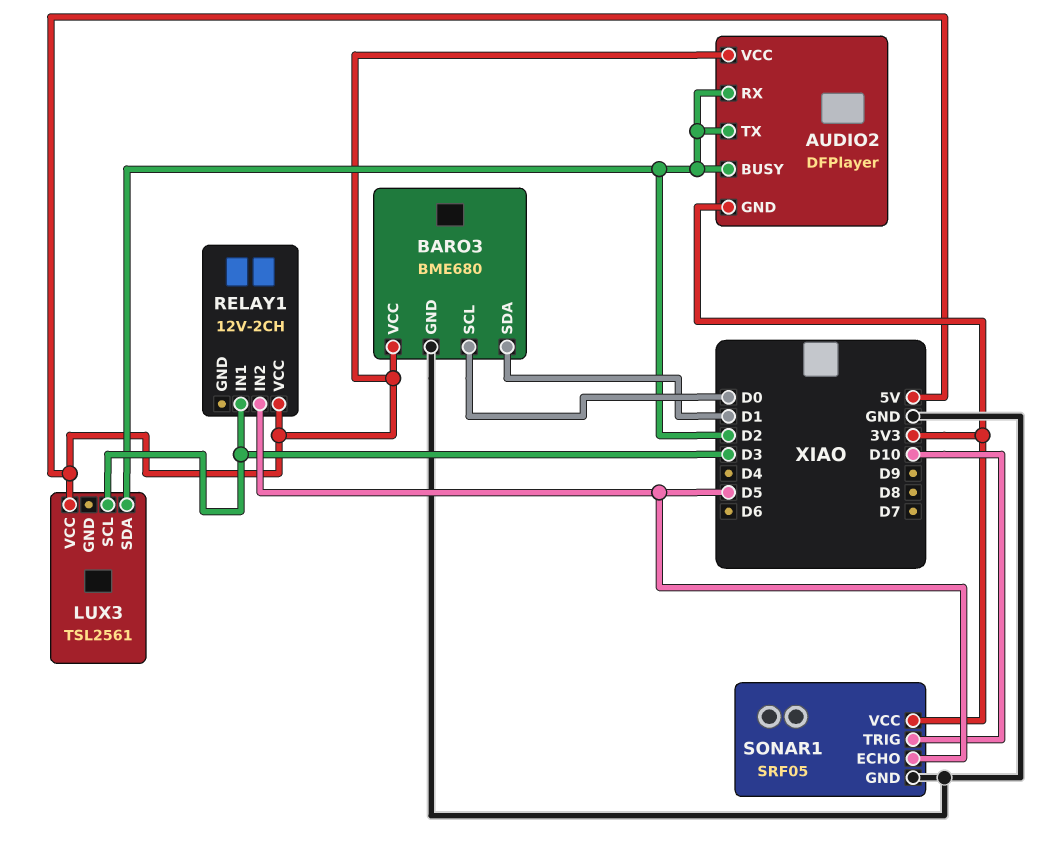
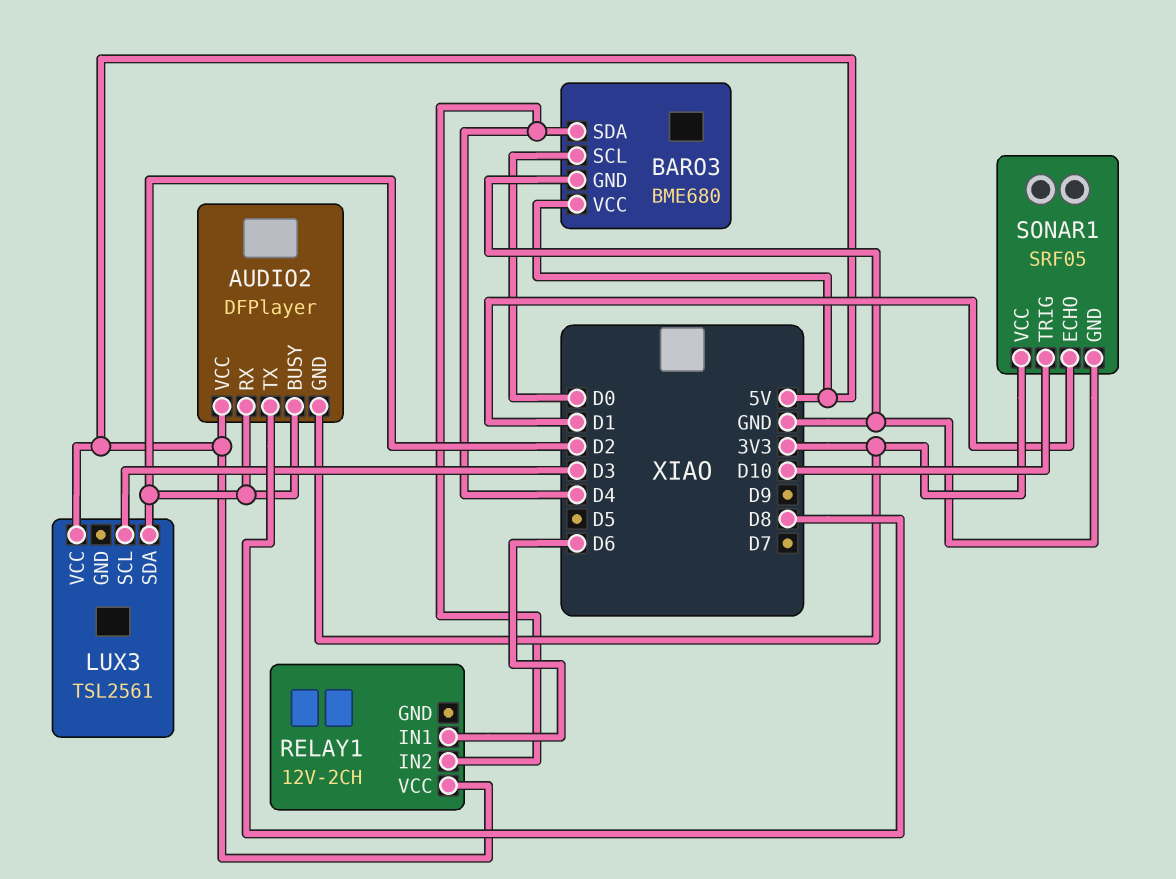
AUDIO2 pin TX: D2 -> D8
BARO3 pin SDA: D1 -> D4
RELAY1 pin IN1: D3 -> D6
RELAY1 pin IN2: D5 -> D4
SONAR1 pin ECHO: D5 -> D1

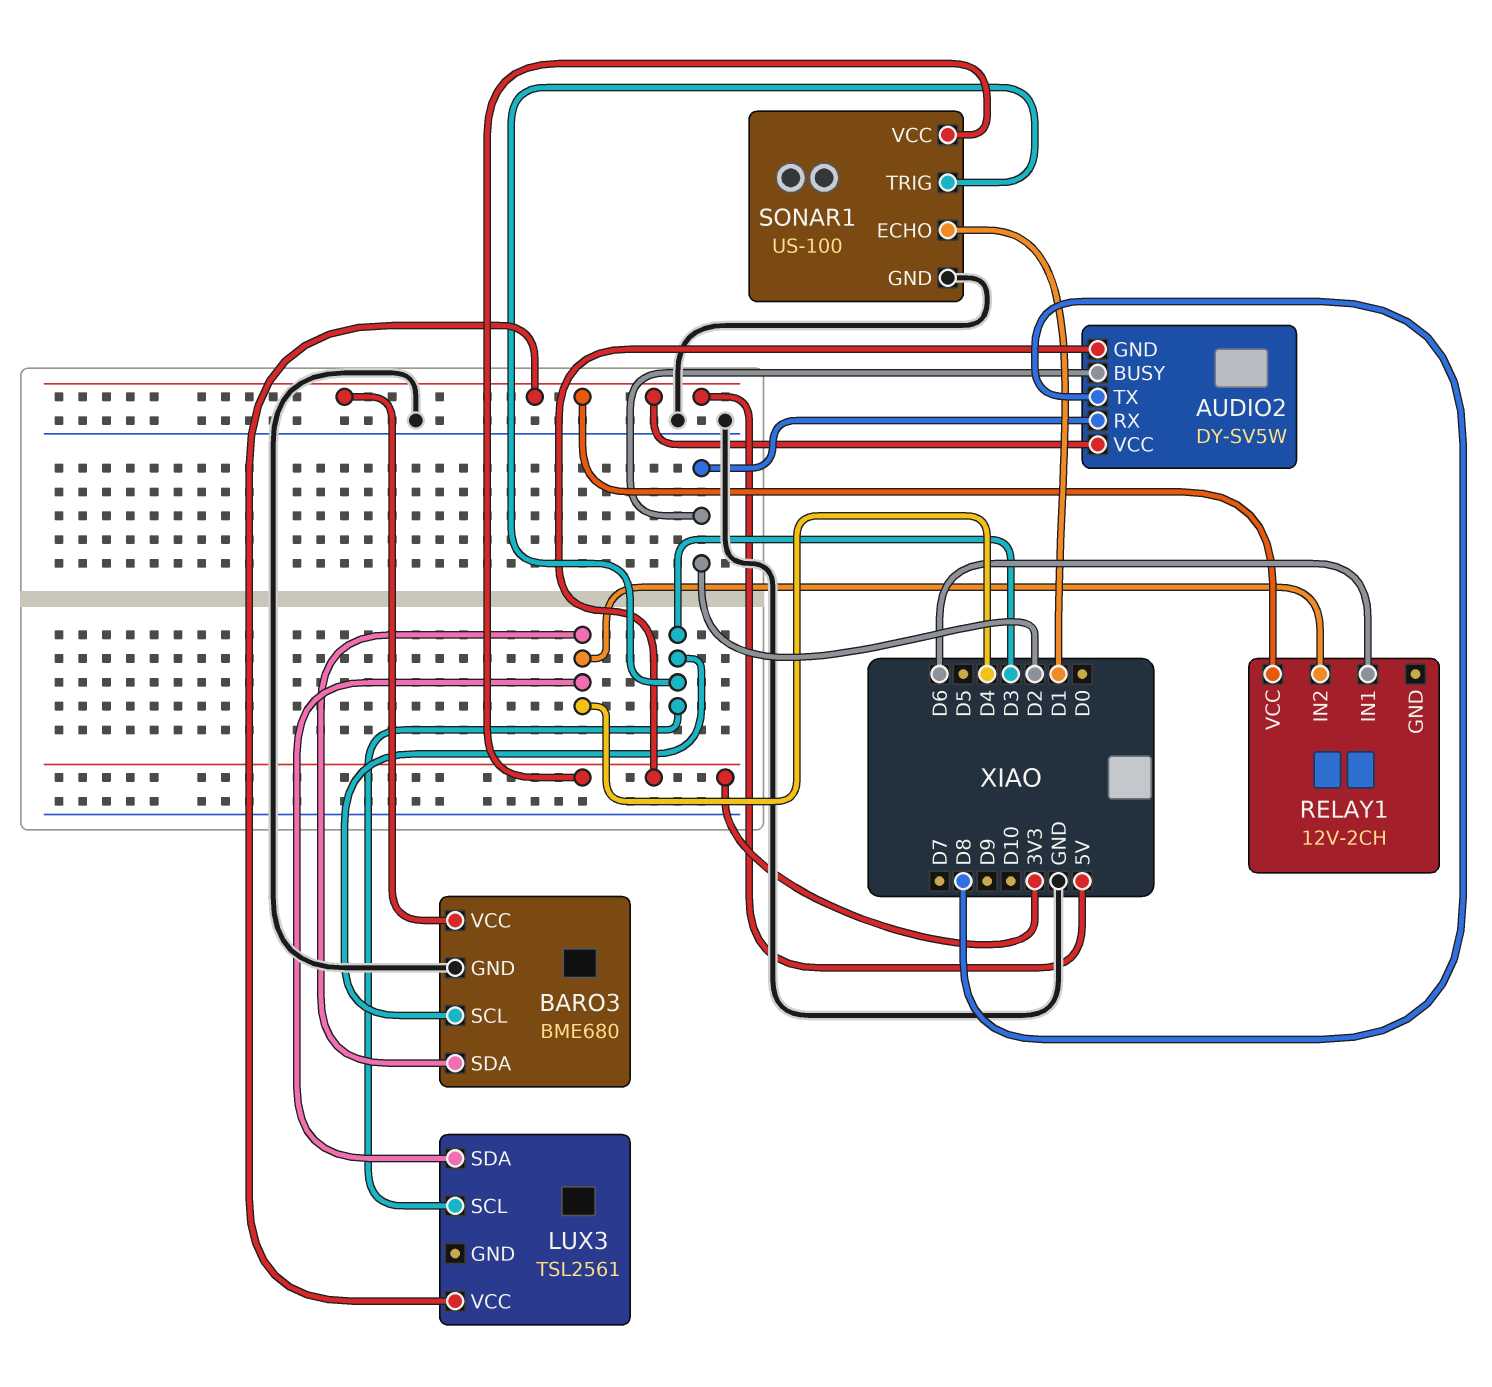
AUDIO2: DFPlayer -> DY-SV5W
BARO3 pin SCL: D0 -> D3
LUX3 pin SDA: D2 -> D4
SONAR1: SRF05 -> US-100
SONAR1 pin TRIG: D10 -> D3

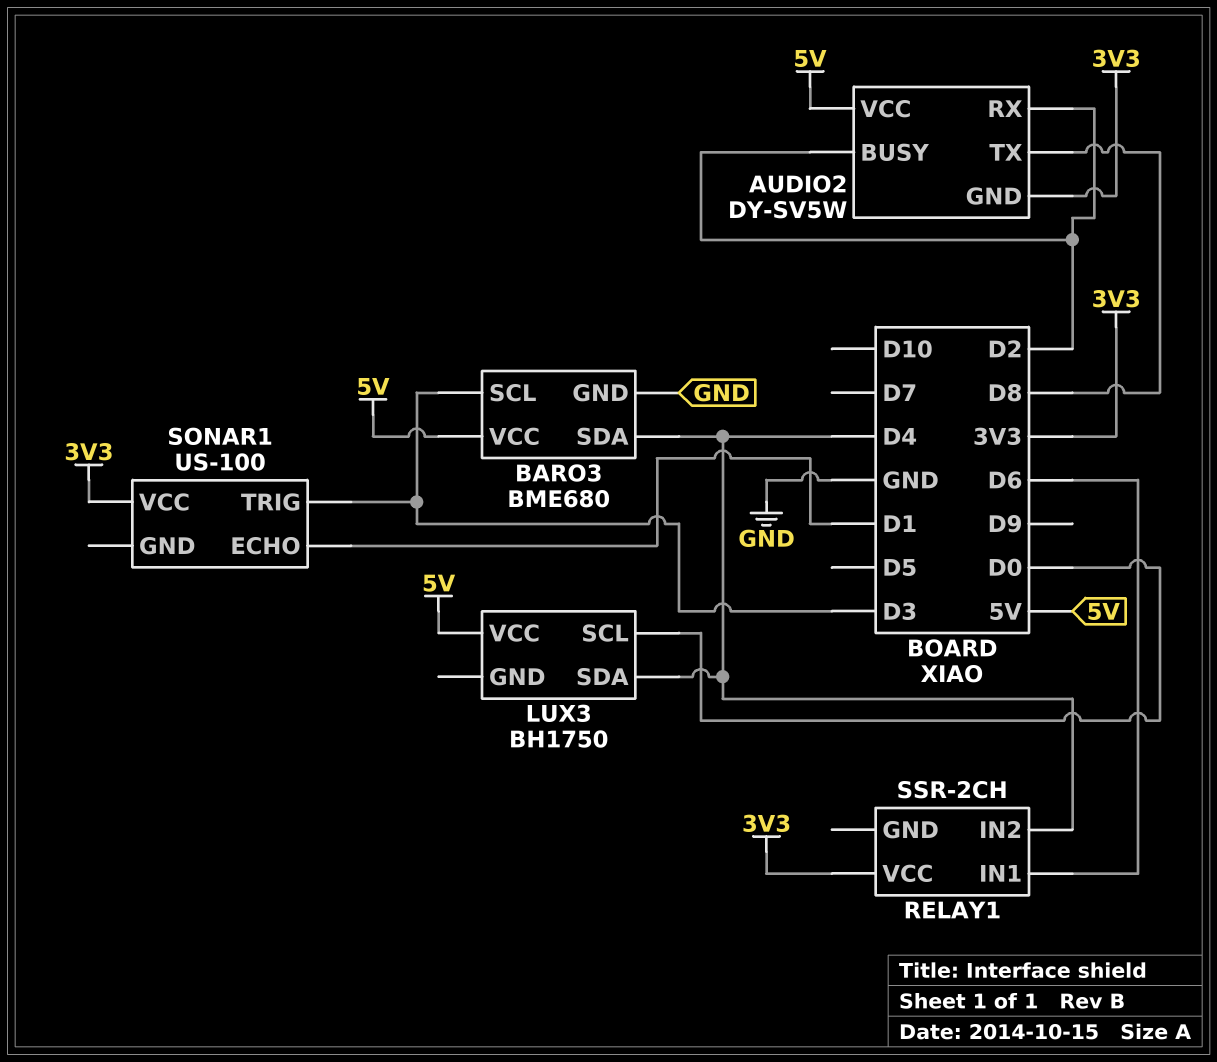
LUX3: TSL2561 -> BH1750
LUX3 pin SCL: D3 -> D0
RELAY1: 12V-2CH -> SSR-2CH
RELAY1 pin VCC: 5V -> 3V3
SONAR1 pin GND: GND -> none

